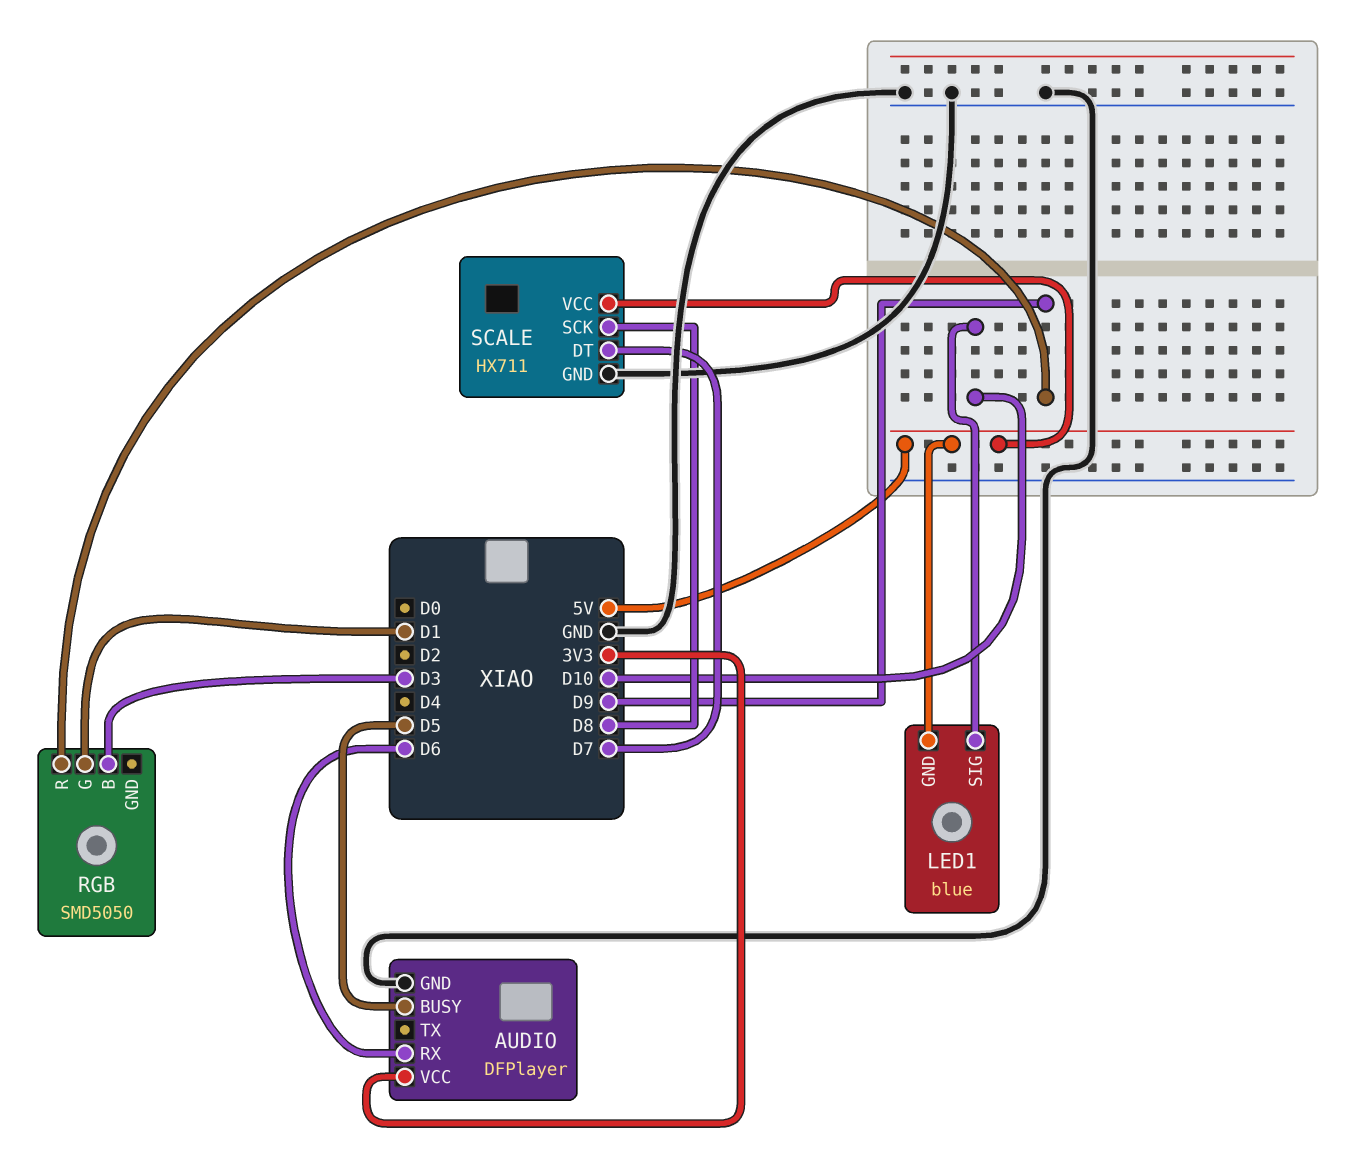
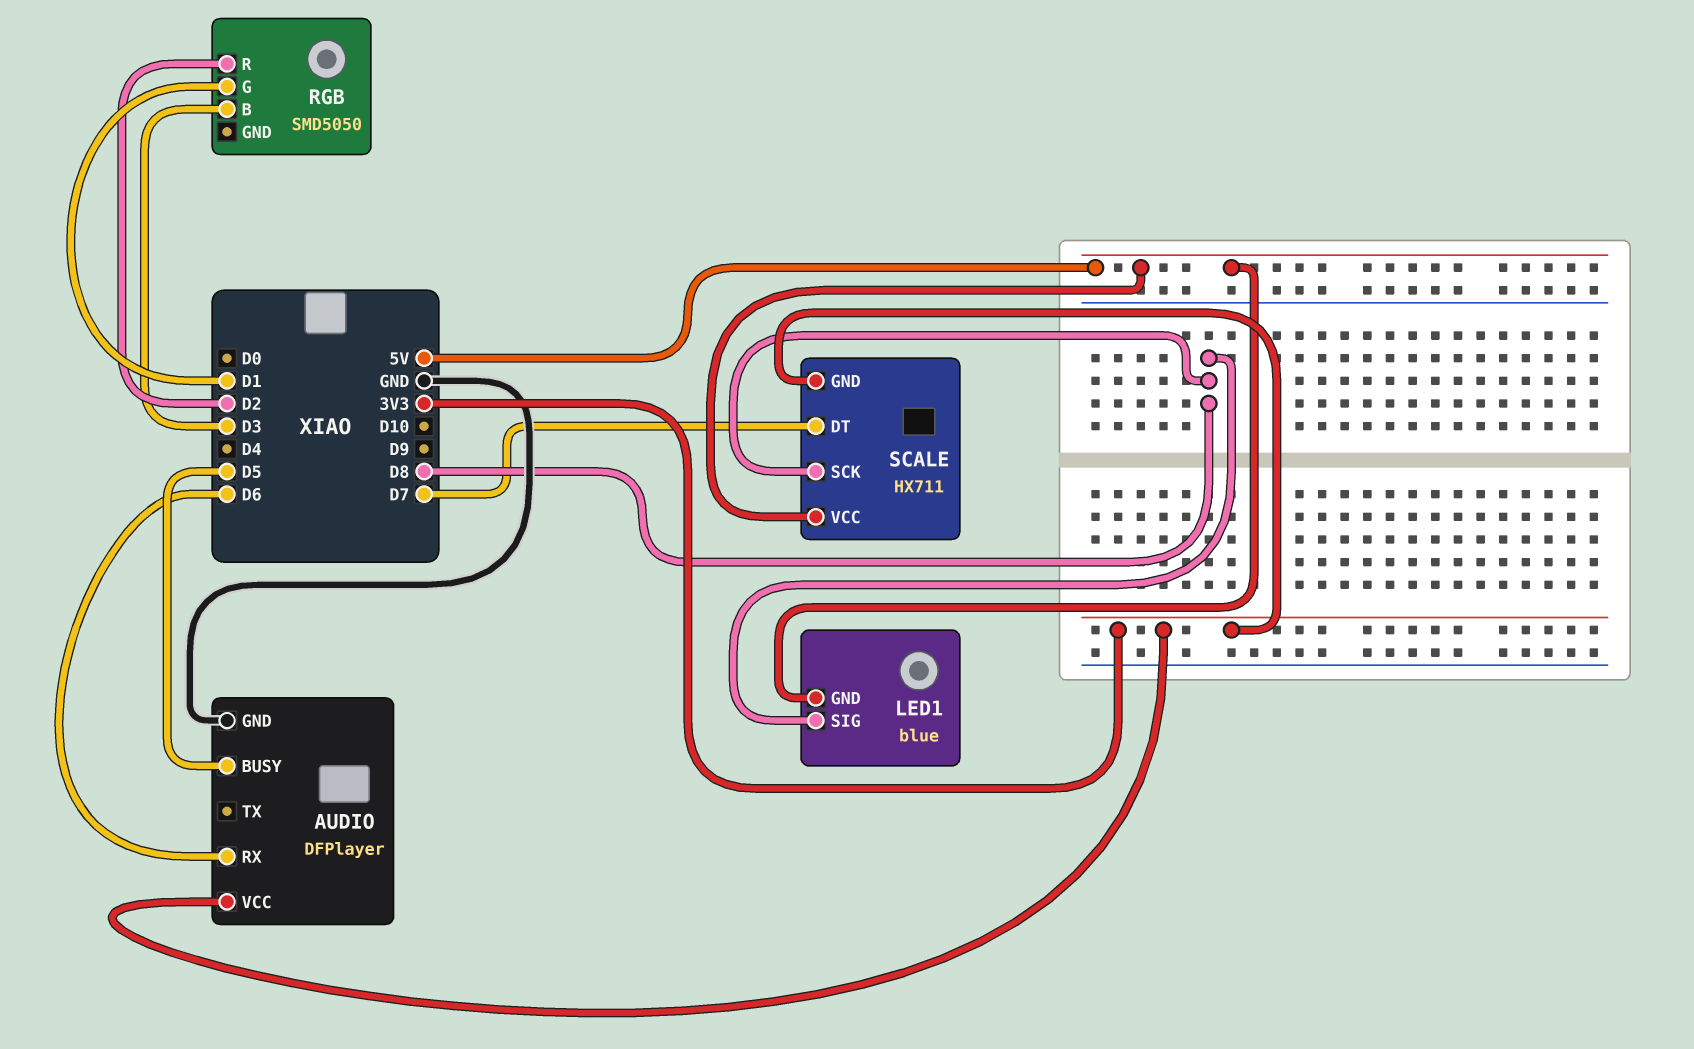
LED1 pin SIG: D10 -> D8
RGB pin R: D9 -> D2
SCALE pin GND: GND -> 3V3

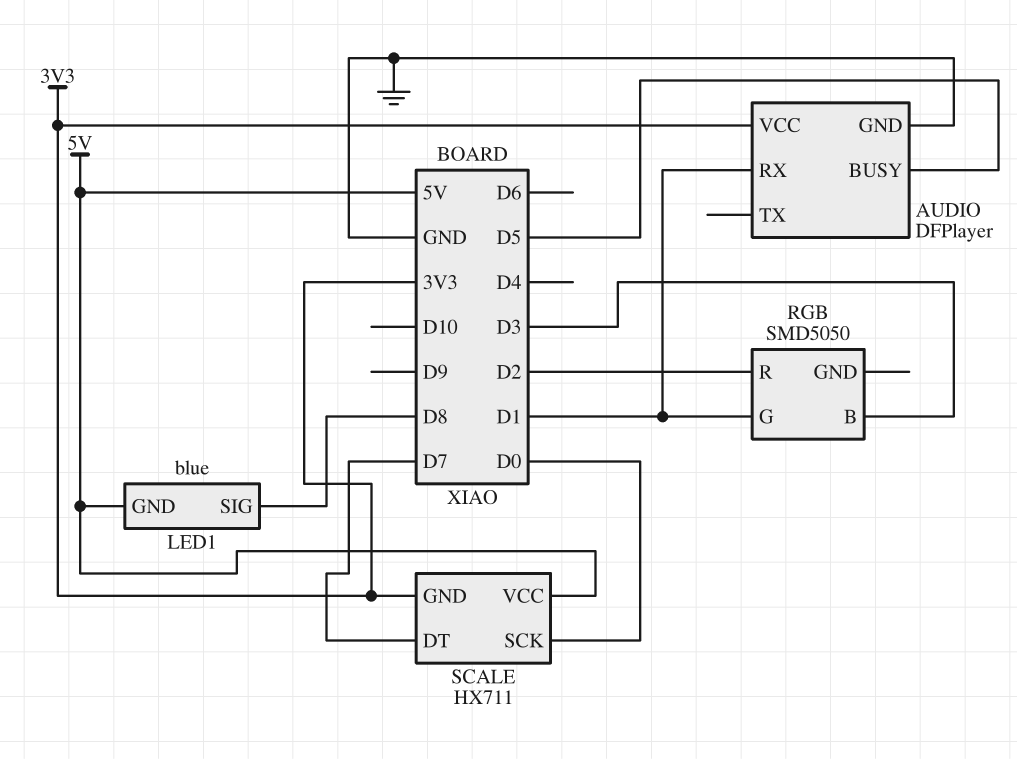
AUDIO pin RX: D6 -> D1
SCALE pin SCK: D8 -> D0

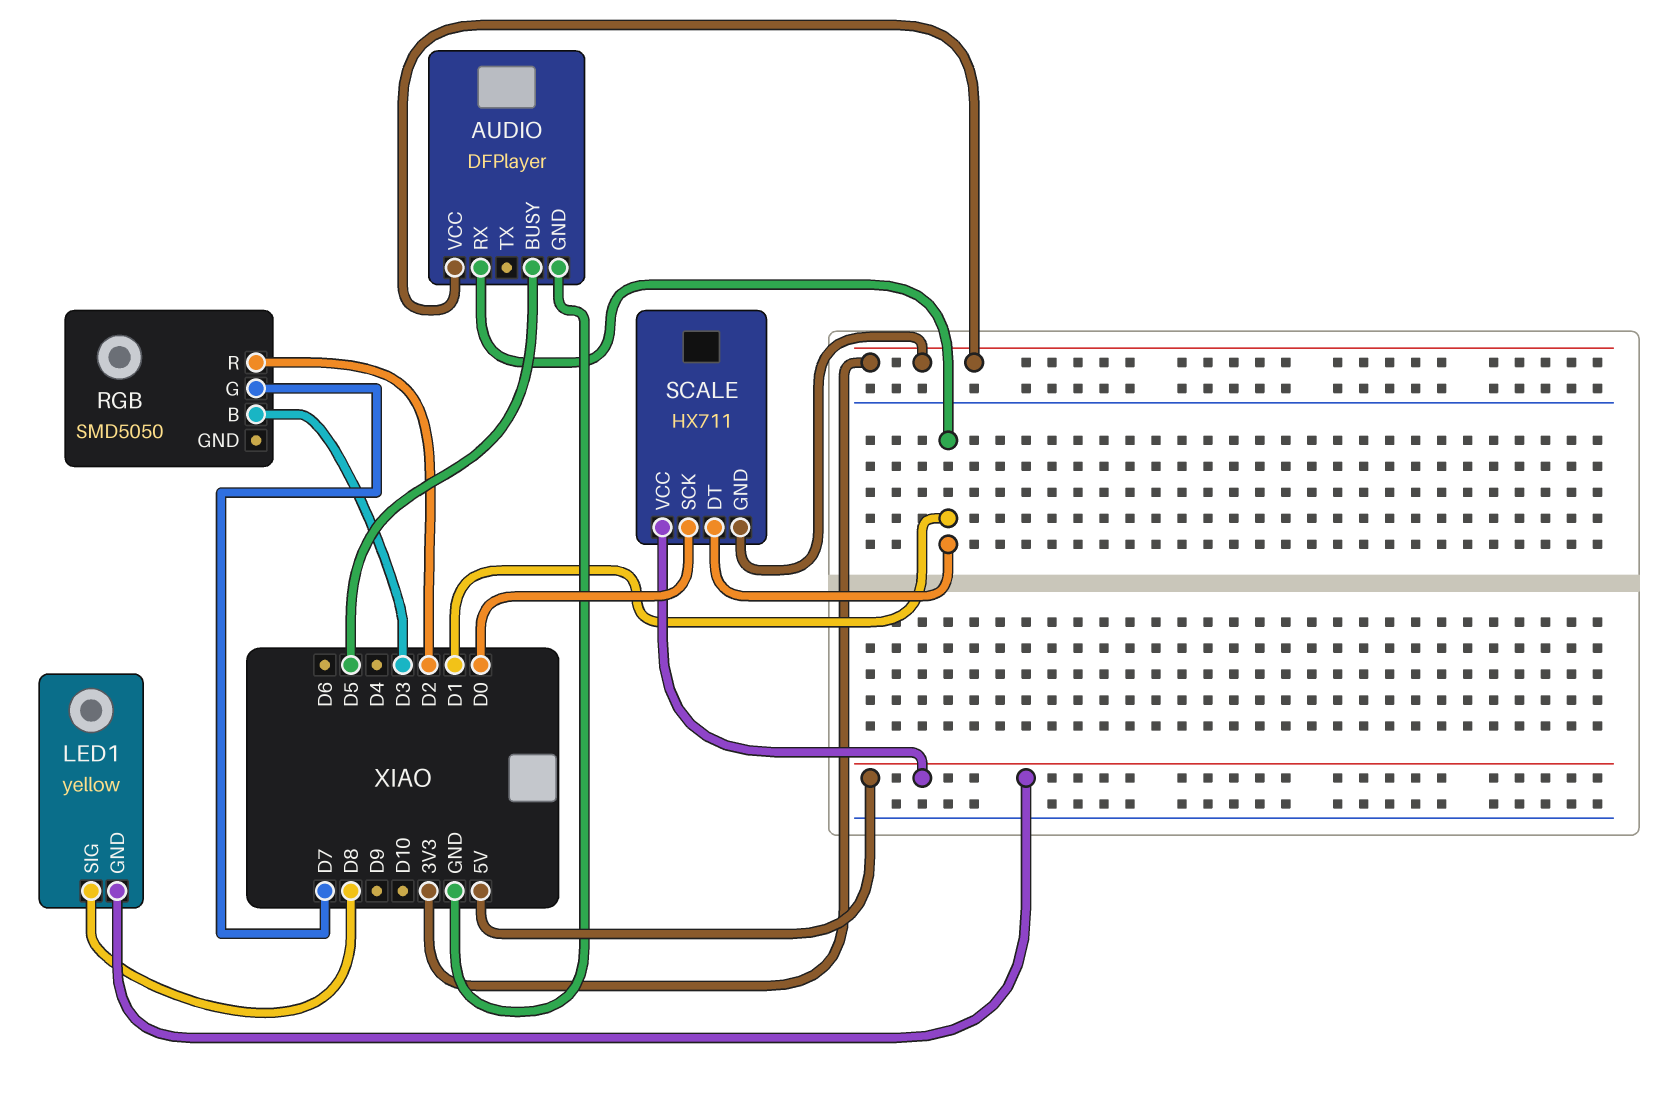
LED1: blue -> yellow
RGB pin G: D1 -> D7
SCALE pin DT: D7 -> D1

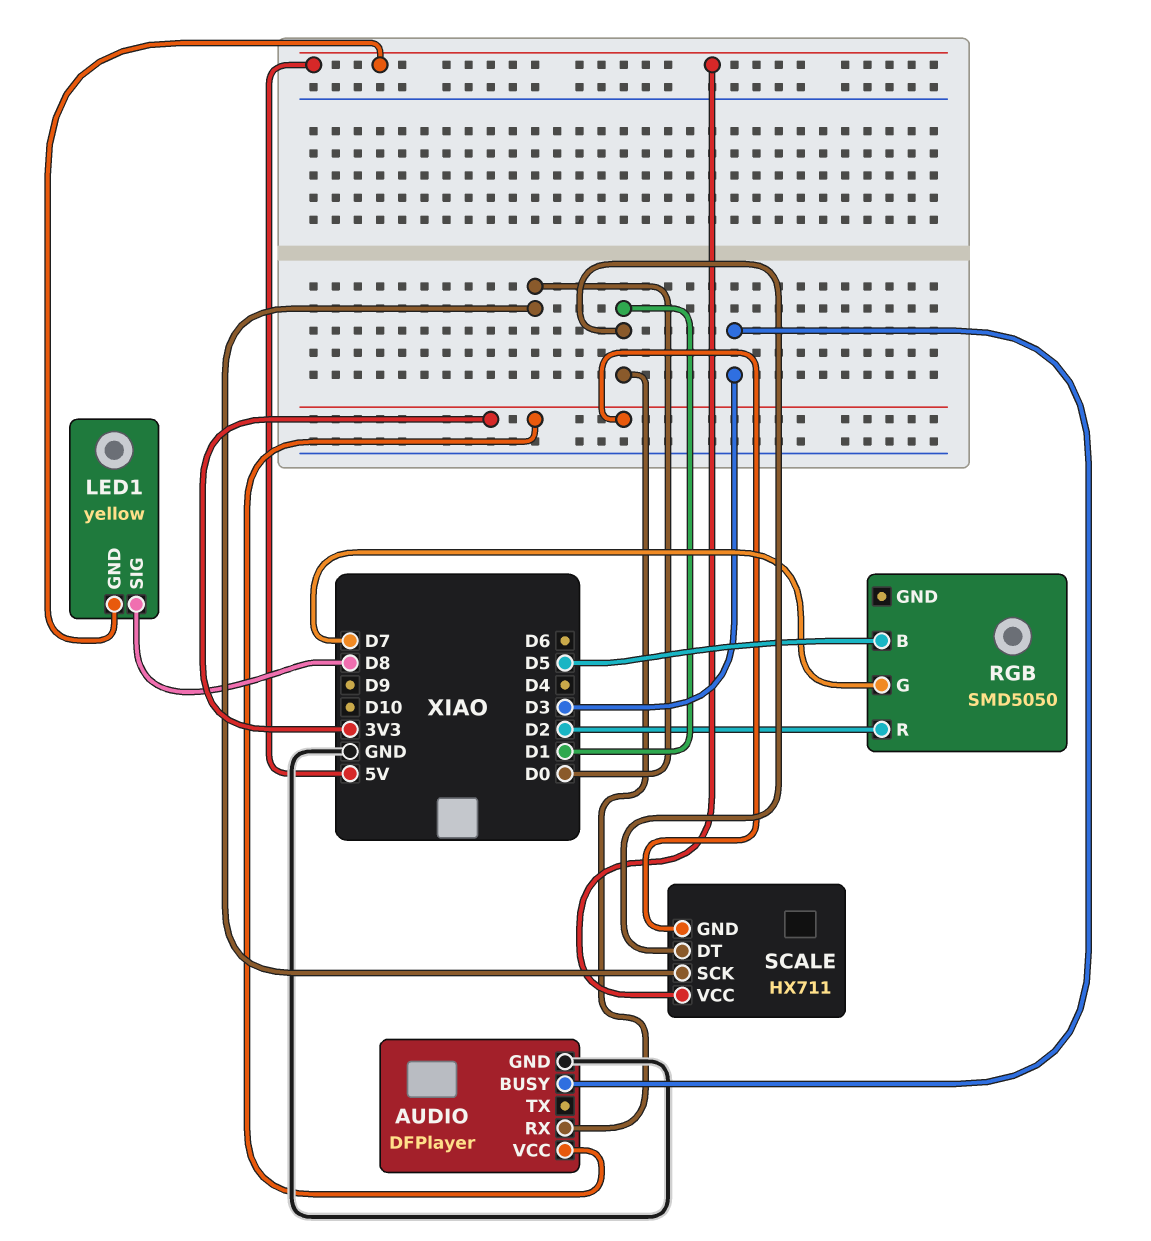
AUDIO pin BUSY: D5 -> D3
RGB pin B: D3 -> D5

